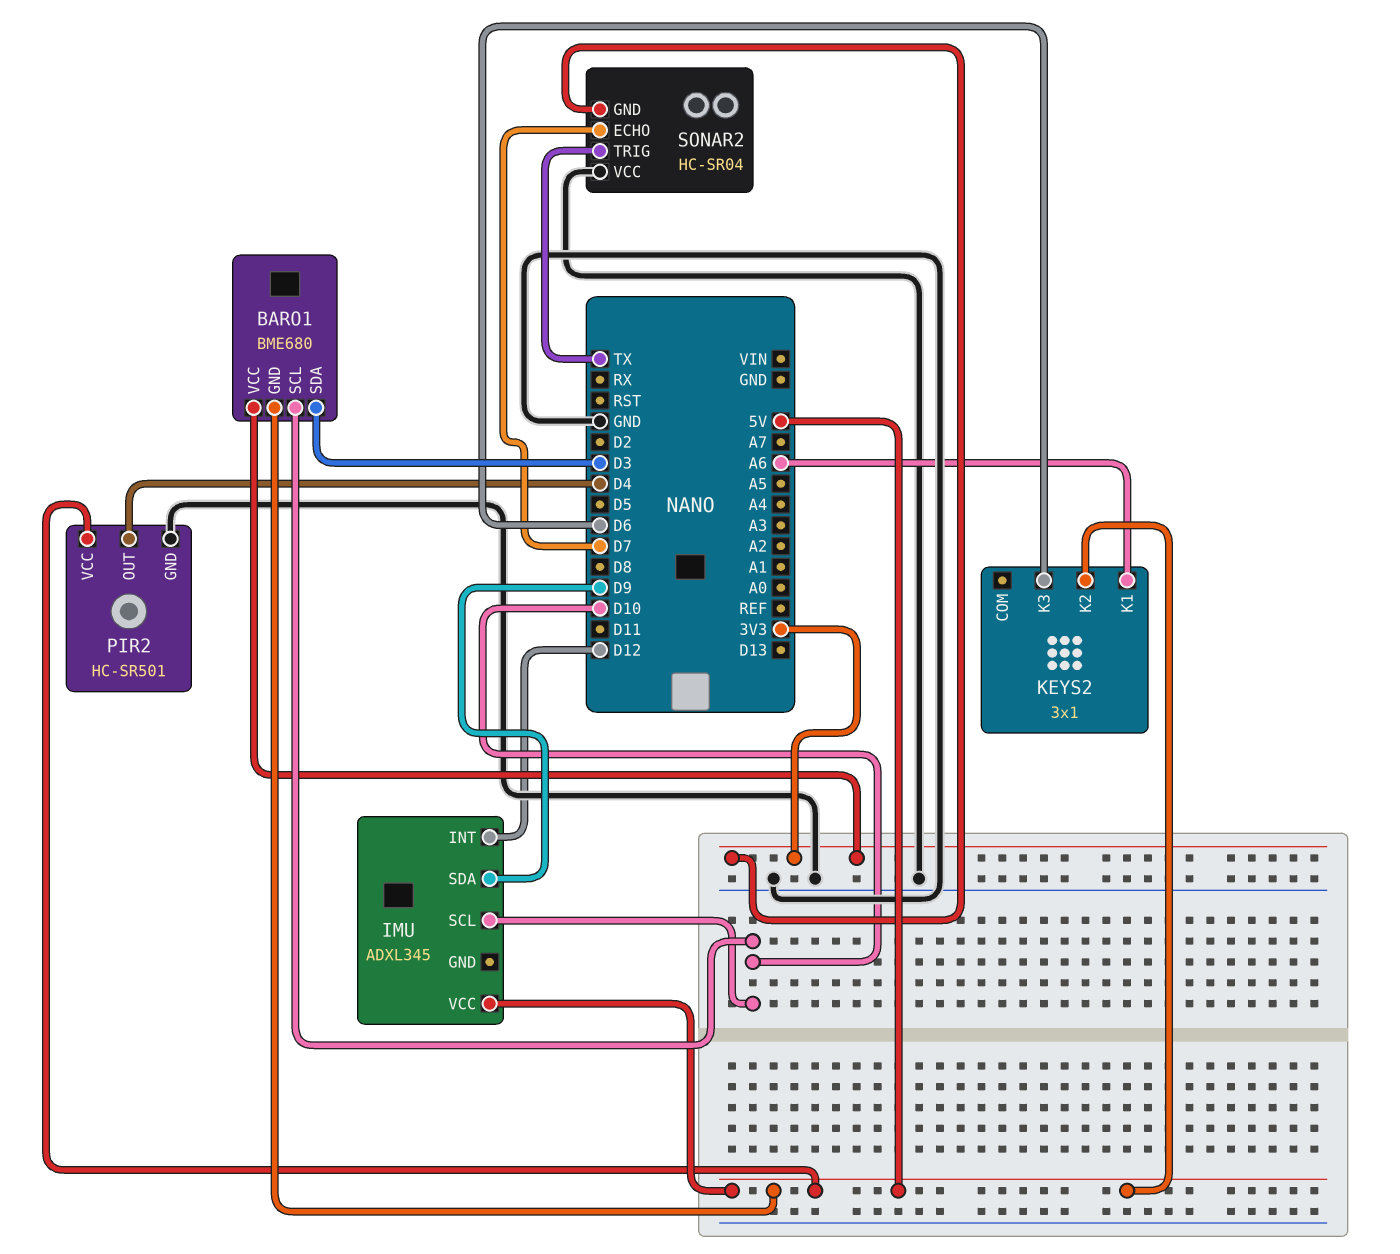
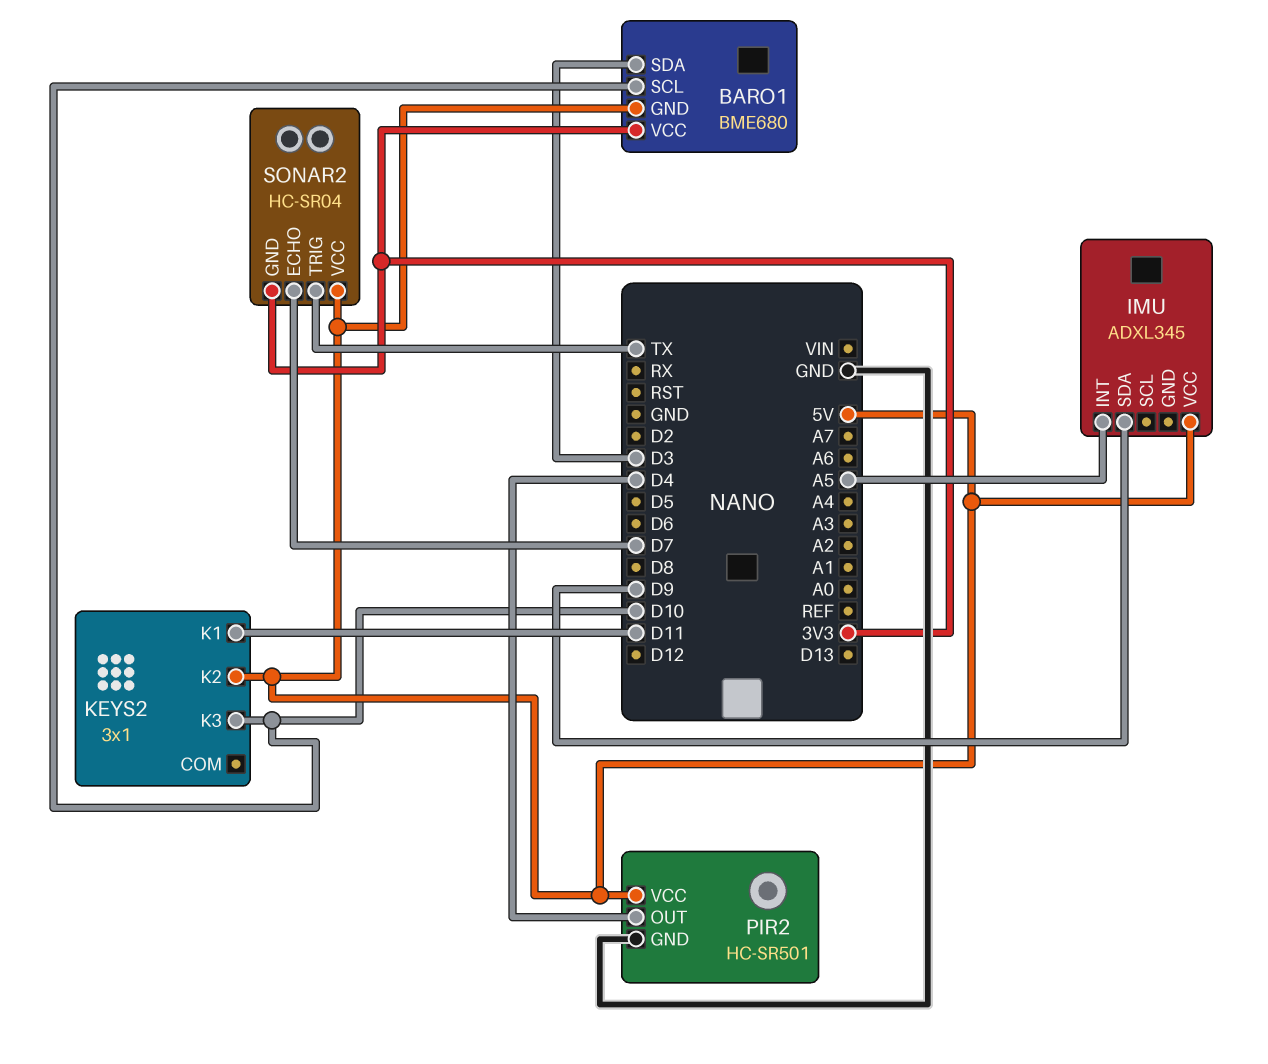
IMU pin INT: D12 -> A5
IMU pin SCL: D10 -> none
KEYS2 pin K1: A6 -> D11
KEYS2 pin K3: D6 -> D10
SONAR2 pin VCC: GND -> 5V

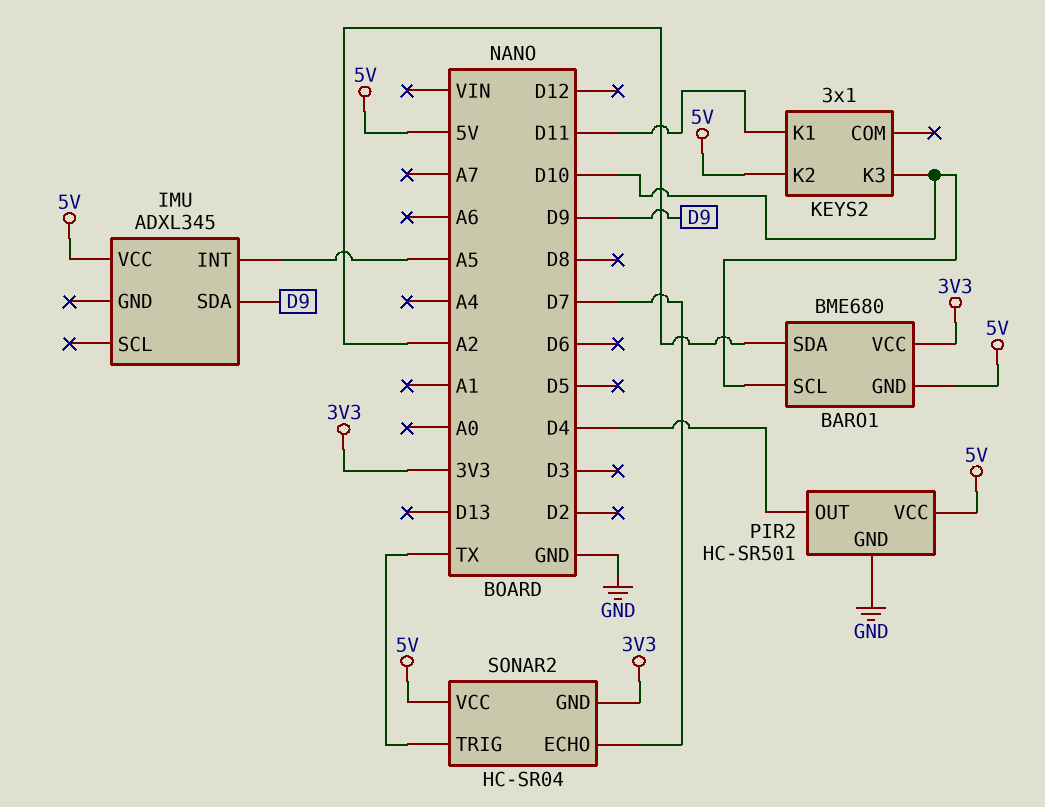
BARO1 pin SDA: D3 -> A2

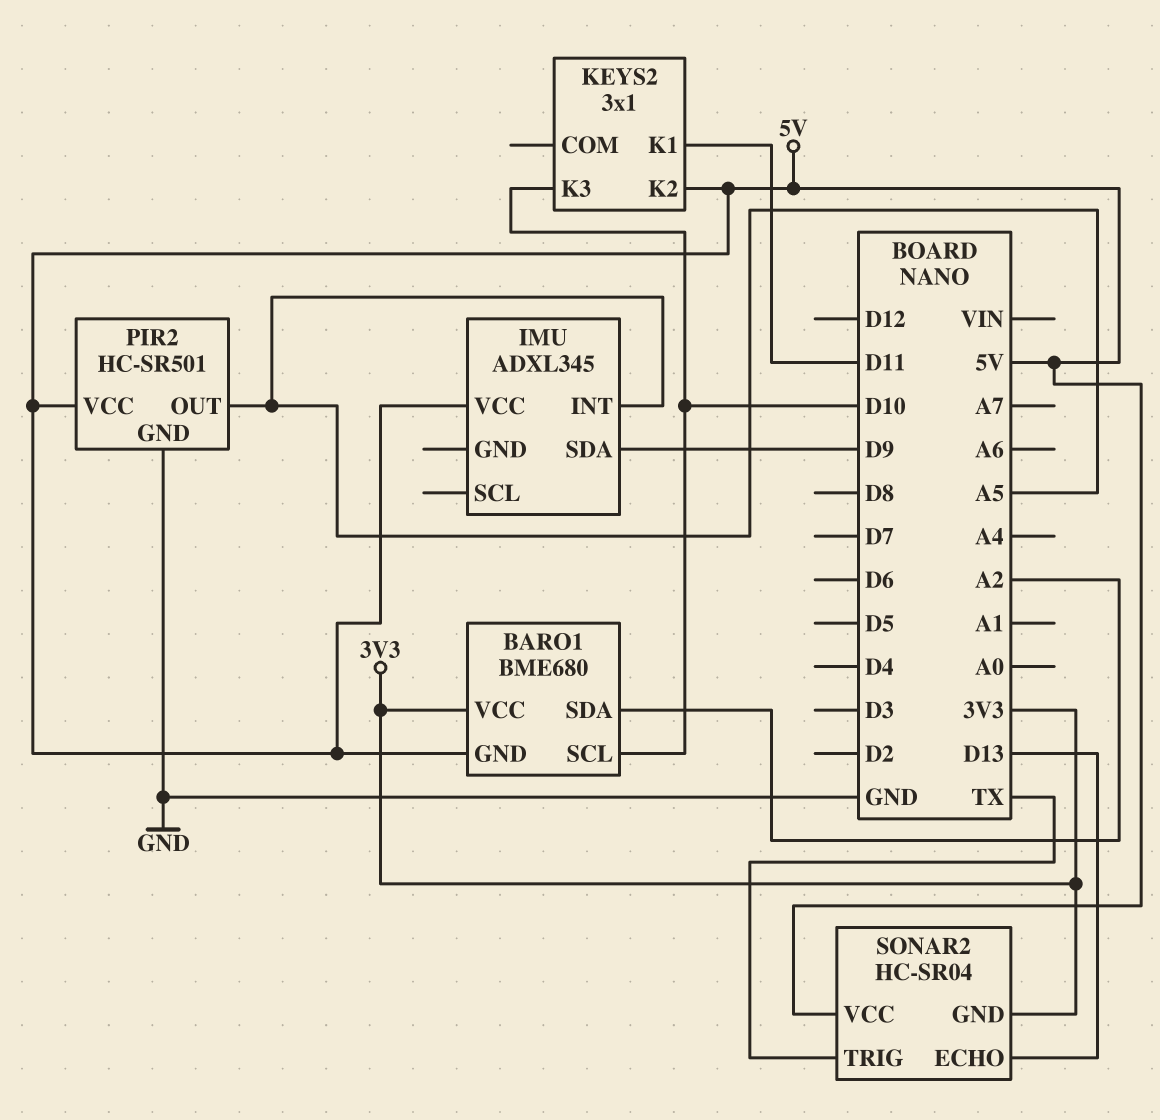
PIR2 pin OUT: D4 -> A5
SONAR2 pin ECHO: D7 -> D13

